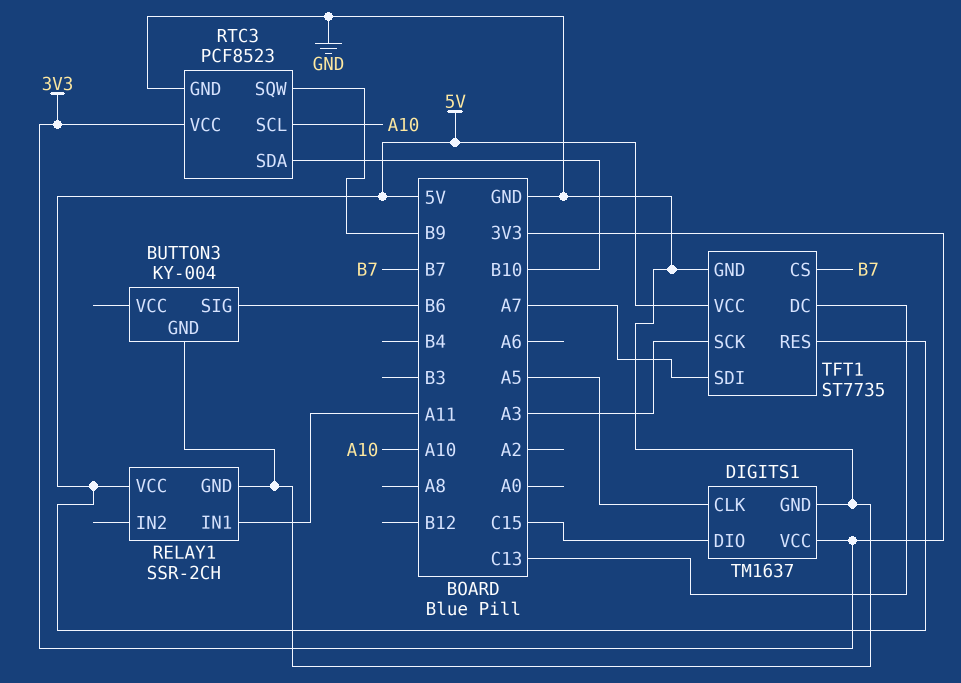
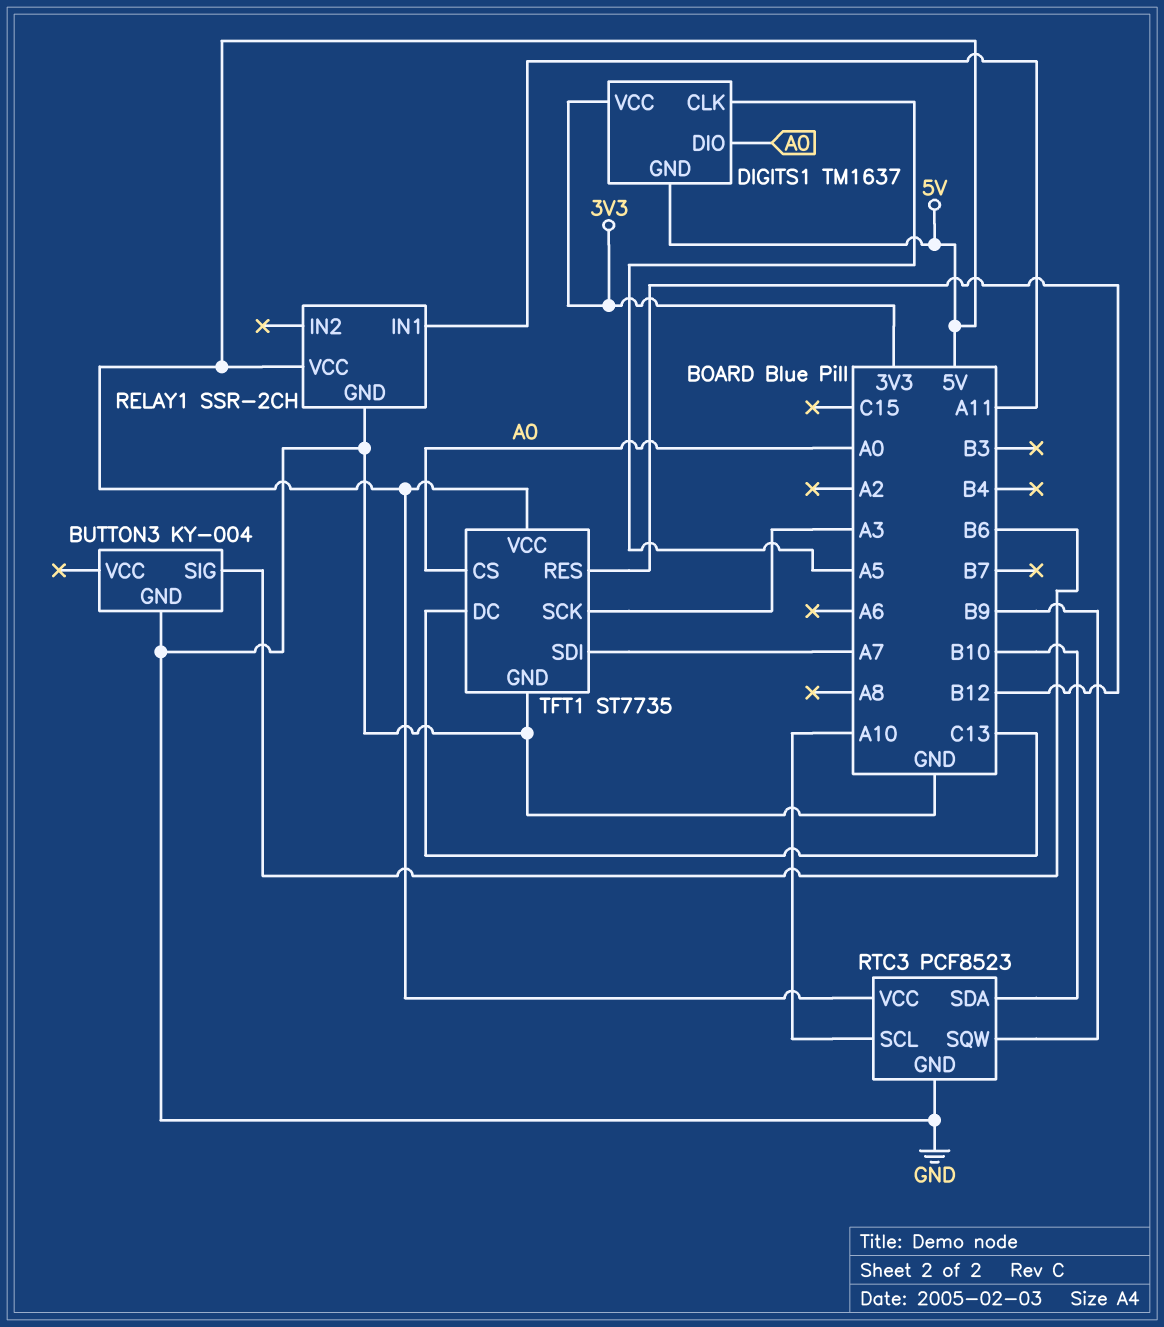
DIGITS1 pin DIO: C15 -> A0
DIGITS1 pin GND: GND -> 5V
RTC3 pin VCC: 3V3 -> 5V
TFT1 pin CS: B7 -> A0
TFT1 pin RES: 5V -> B12

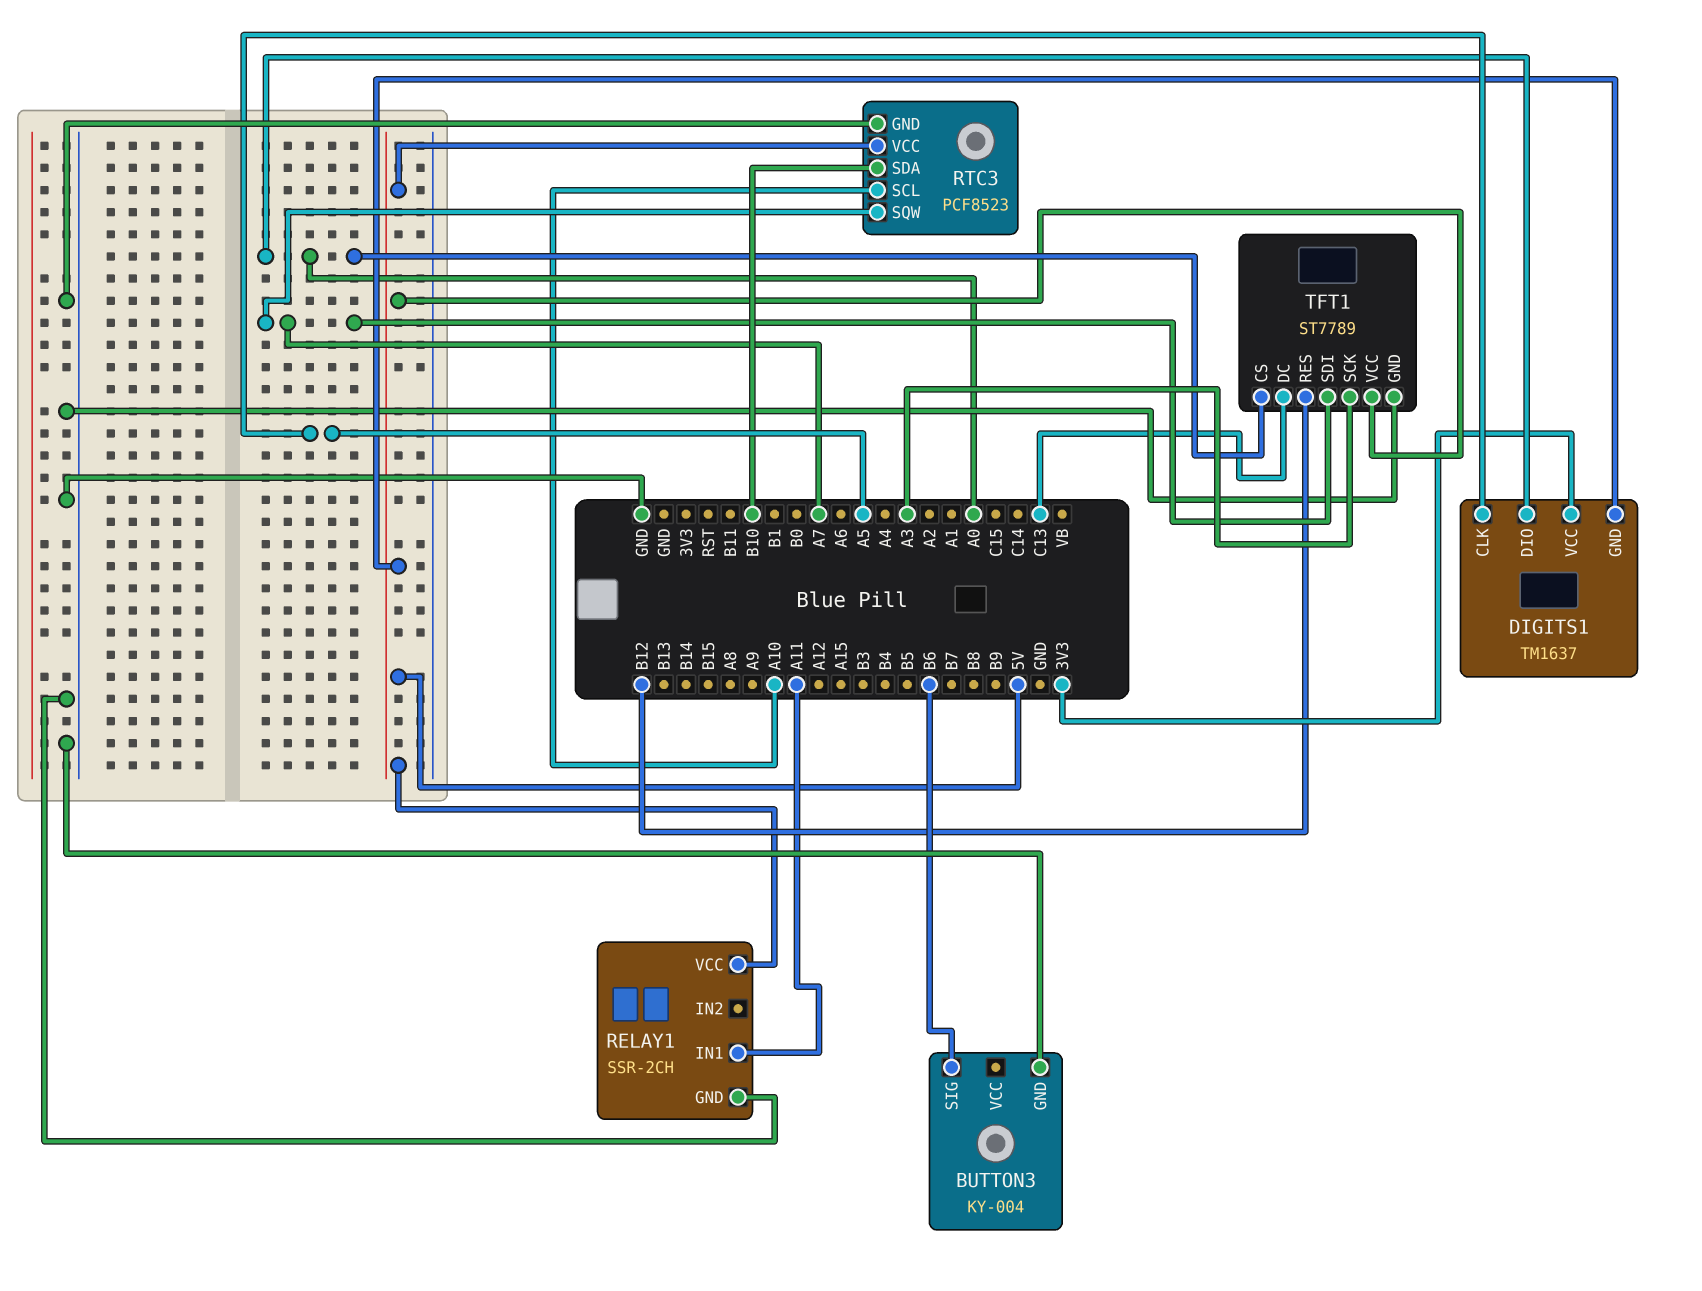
RTC3 pin SQW: B9 -> A7
TFT1: ST7735 -> ST7789

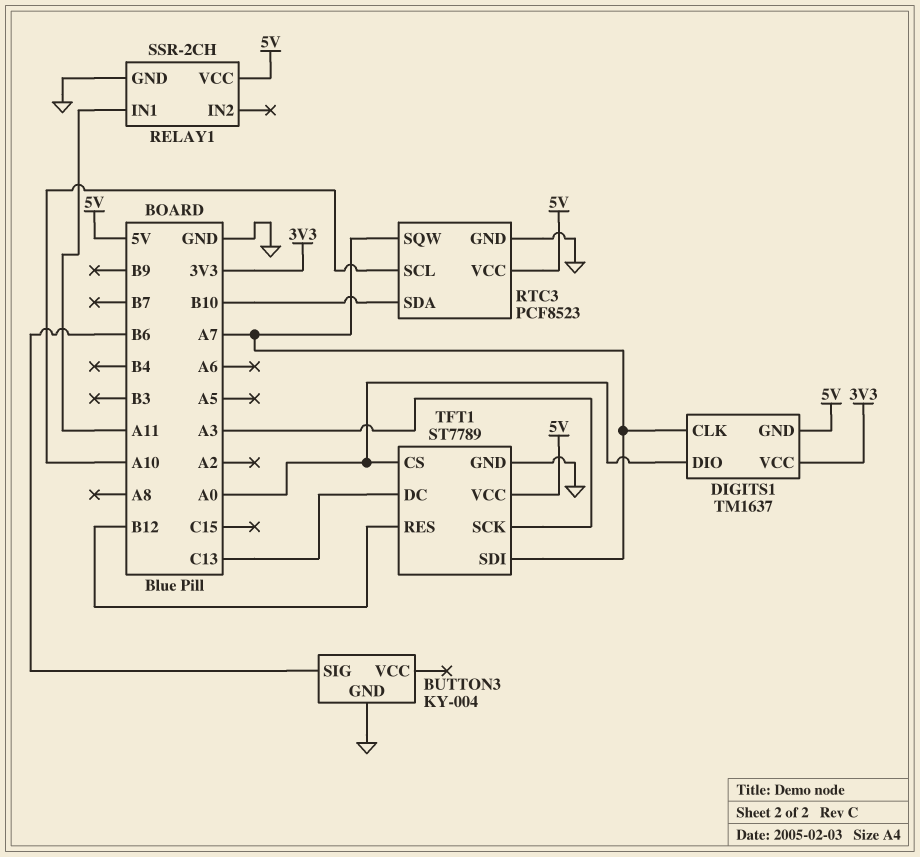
DIGITS1 pin CLK: A5 -> A7

